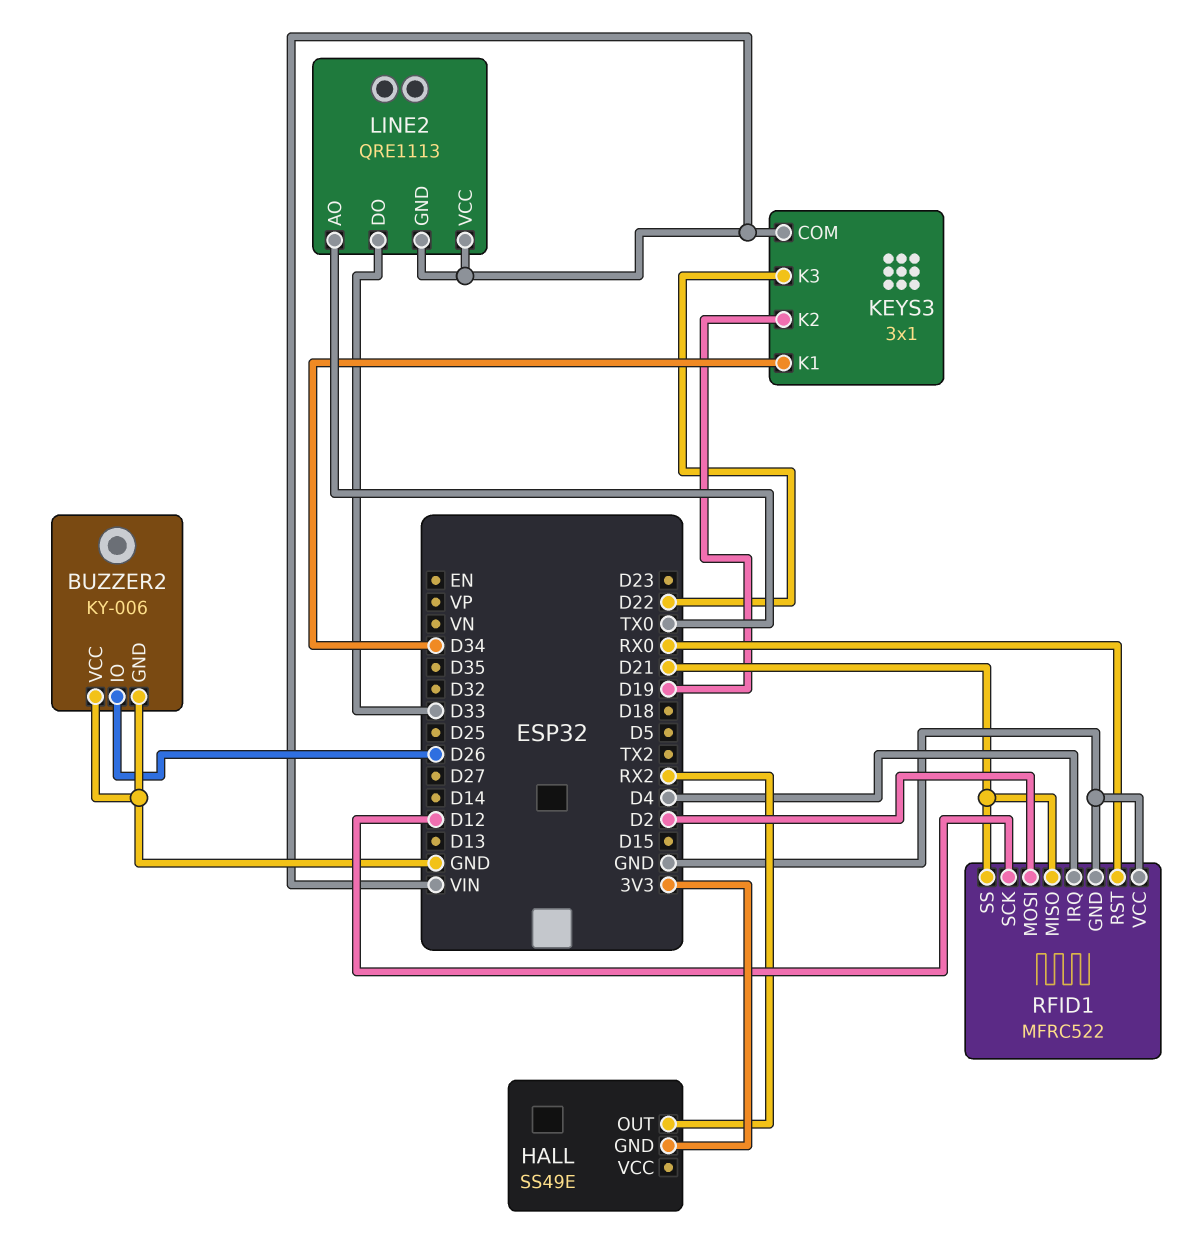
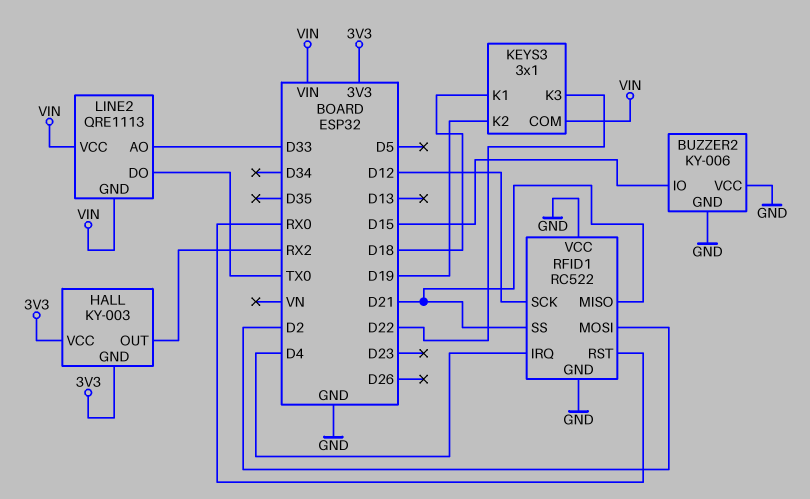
BUZZER2 pin IO: D26 -> D15
HALL: SS49E -> KY-003
HALL pin VCC: none -> 3V3
KEYS3 pin K1: D34 -> D18
LINE2 pin AO: TX0 -> D33
LINE2 pin DO: D33 -> TX0
RFID1: MFRC522 -> RC522

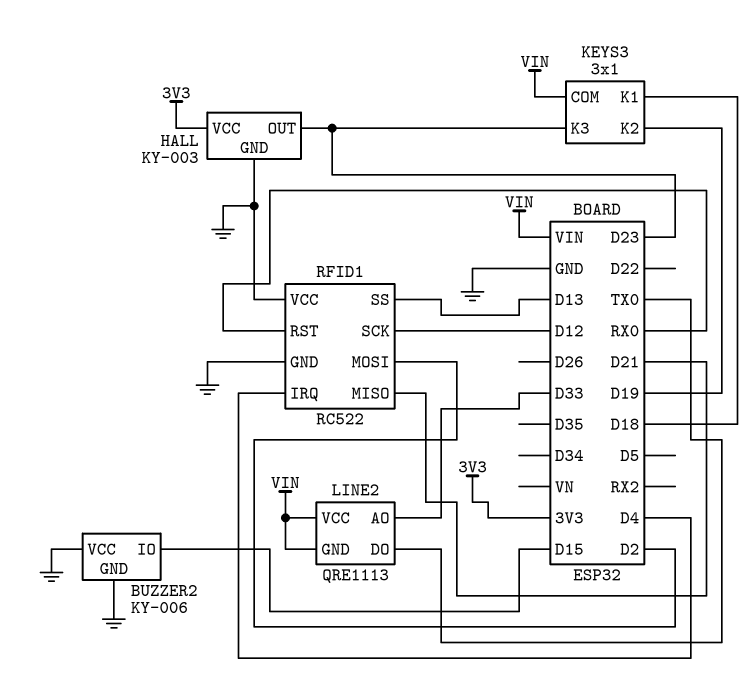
HALL pin GND: 3V3 -> GND
HALL pin OUT: RX2 -> D23
KEYS3 pin K3: D22 -> D23
RFID1 pin SS: D21 -> D13

